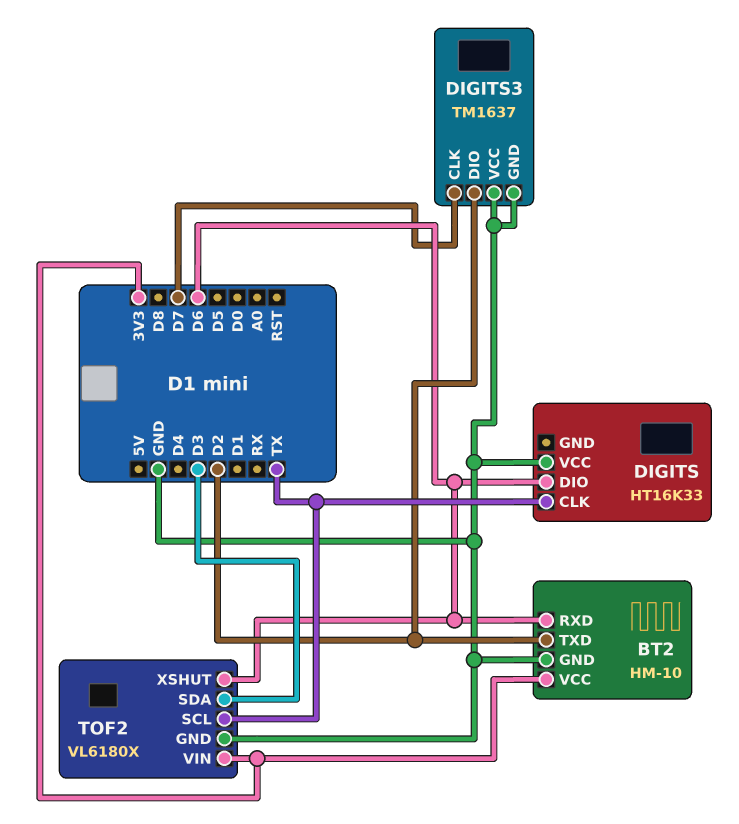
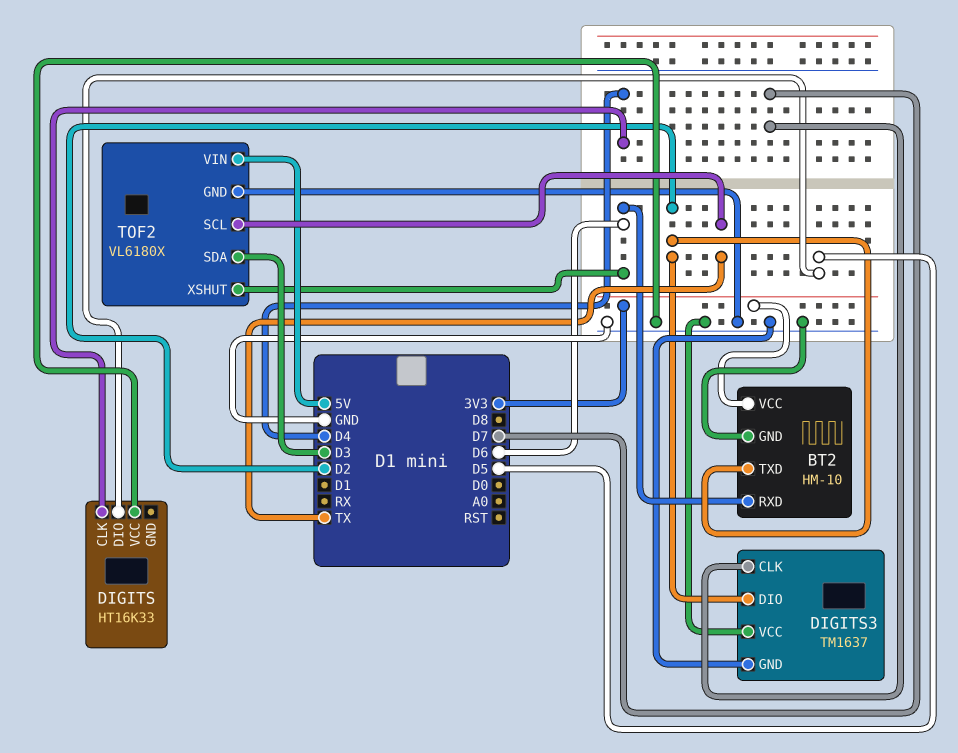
DIGITS pin CLK: TX -> D4
DIGITS pin DIO: D6 -> D5
TOF2 pin VIN: 3V3 -> 5V

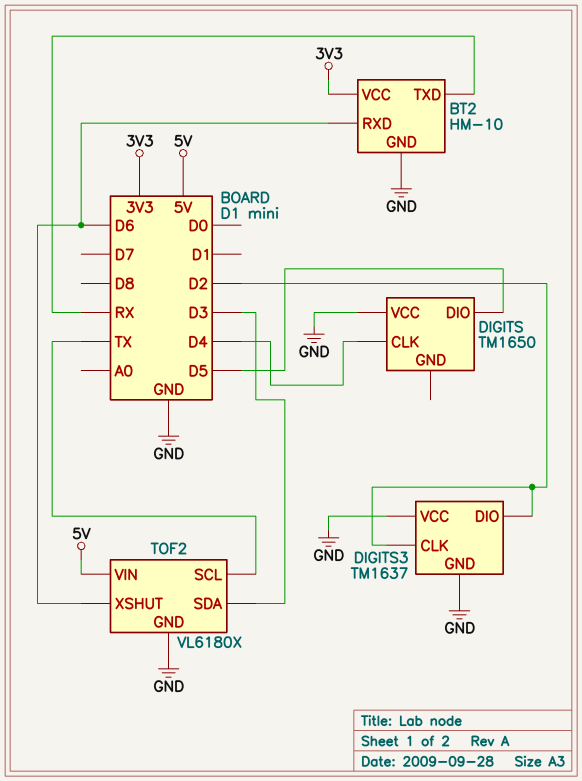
BT2 pin TXD: D2 -> RX
DIGITS: HT16K33 -> TM1650
DIGITS3 pin CLK: D7 -> D2

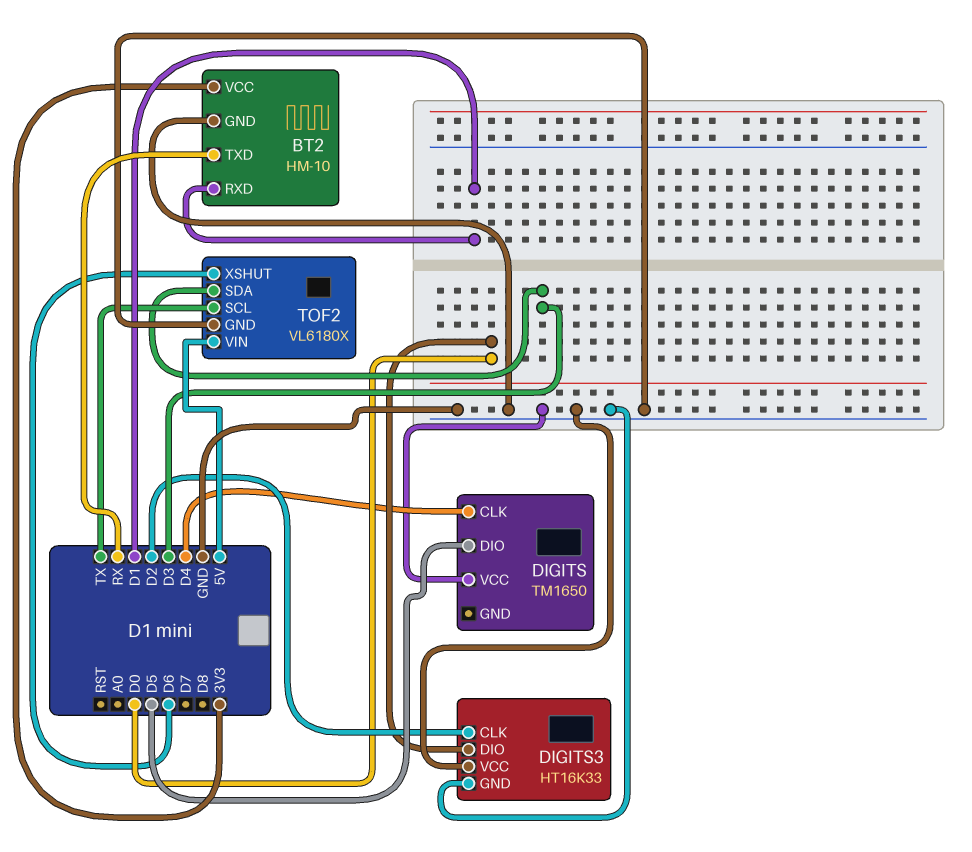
BT2 pin RXD: D6 -> D1
DIGITS3: TM1637 -> HT16K33
DIGITS3 pin DIO: D2 -> D0

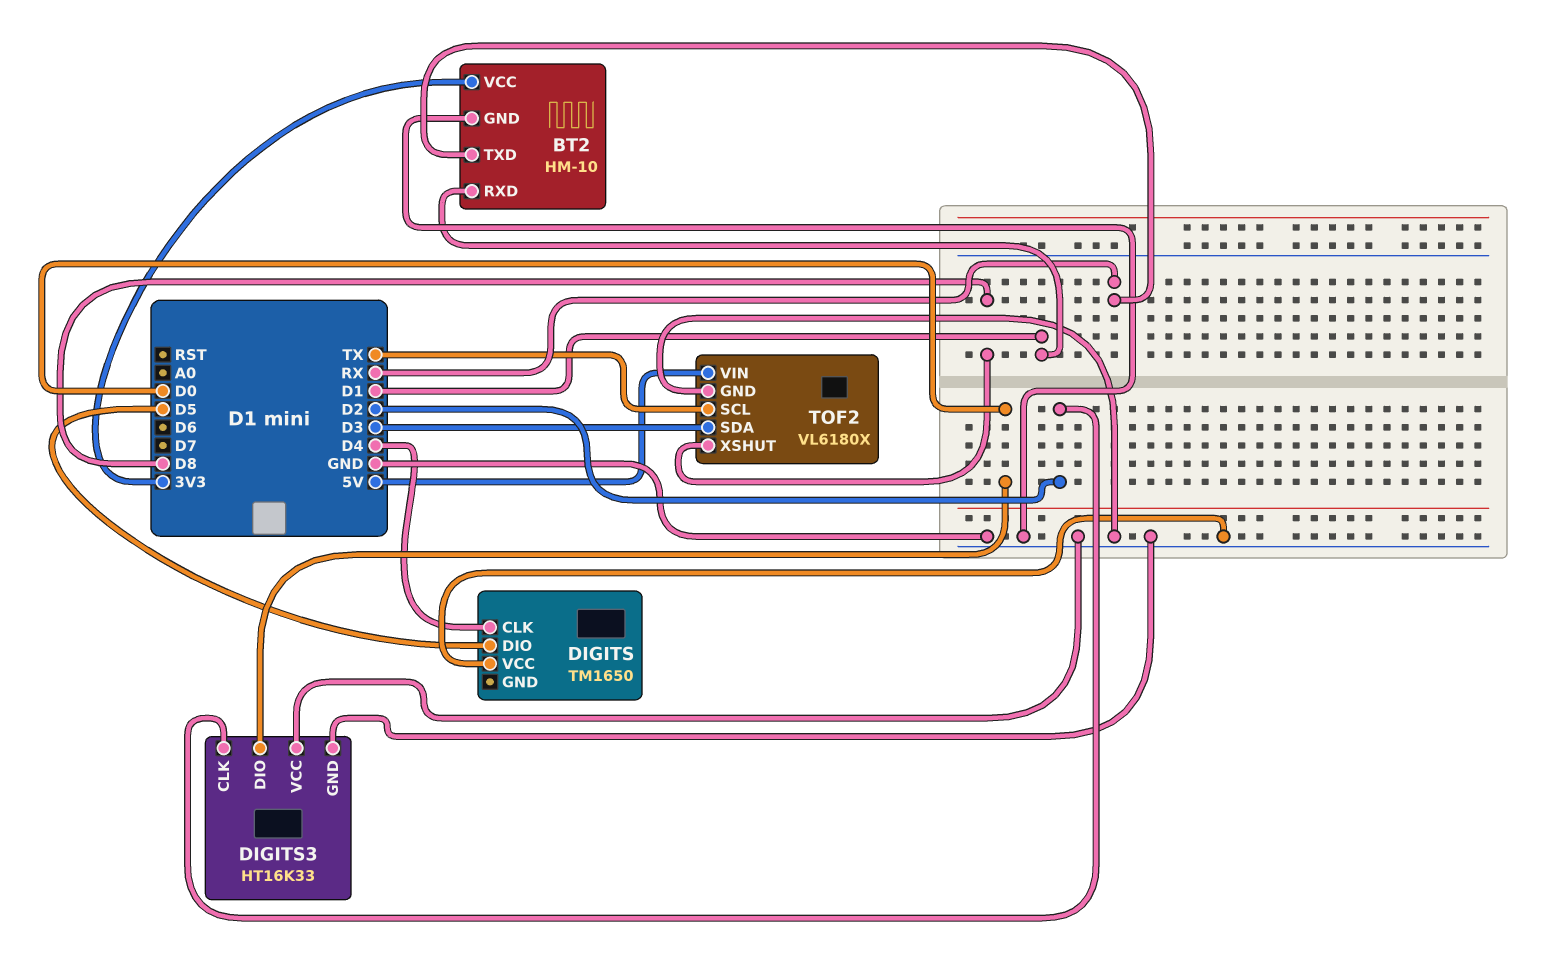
TOF2 pin XSHUT: D6 -> D8

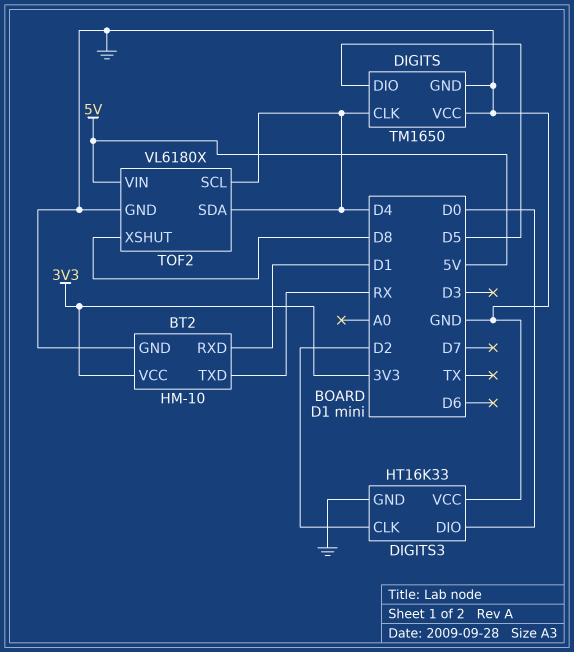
DIGITS pin GND: none -> GND
TOF2 pin SCL: TX -> D4
TOF2 pin SDA: D3 -> D4

